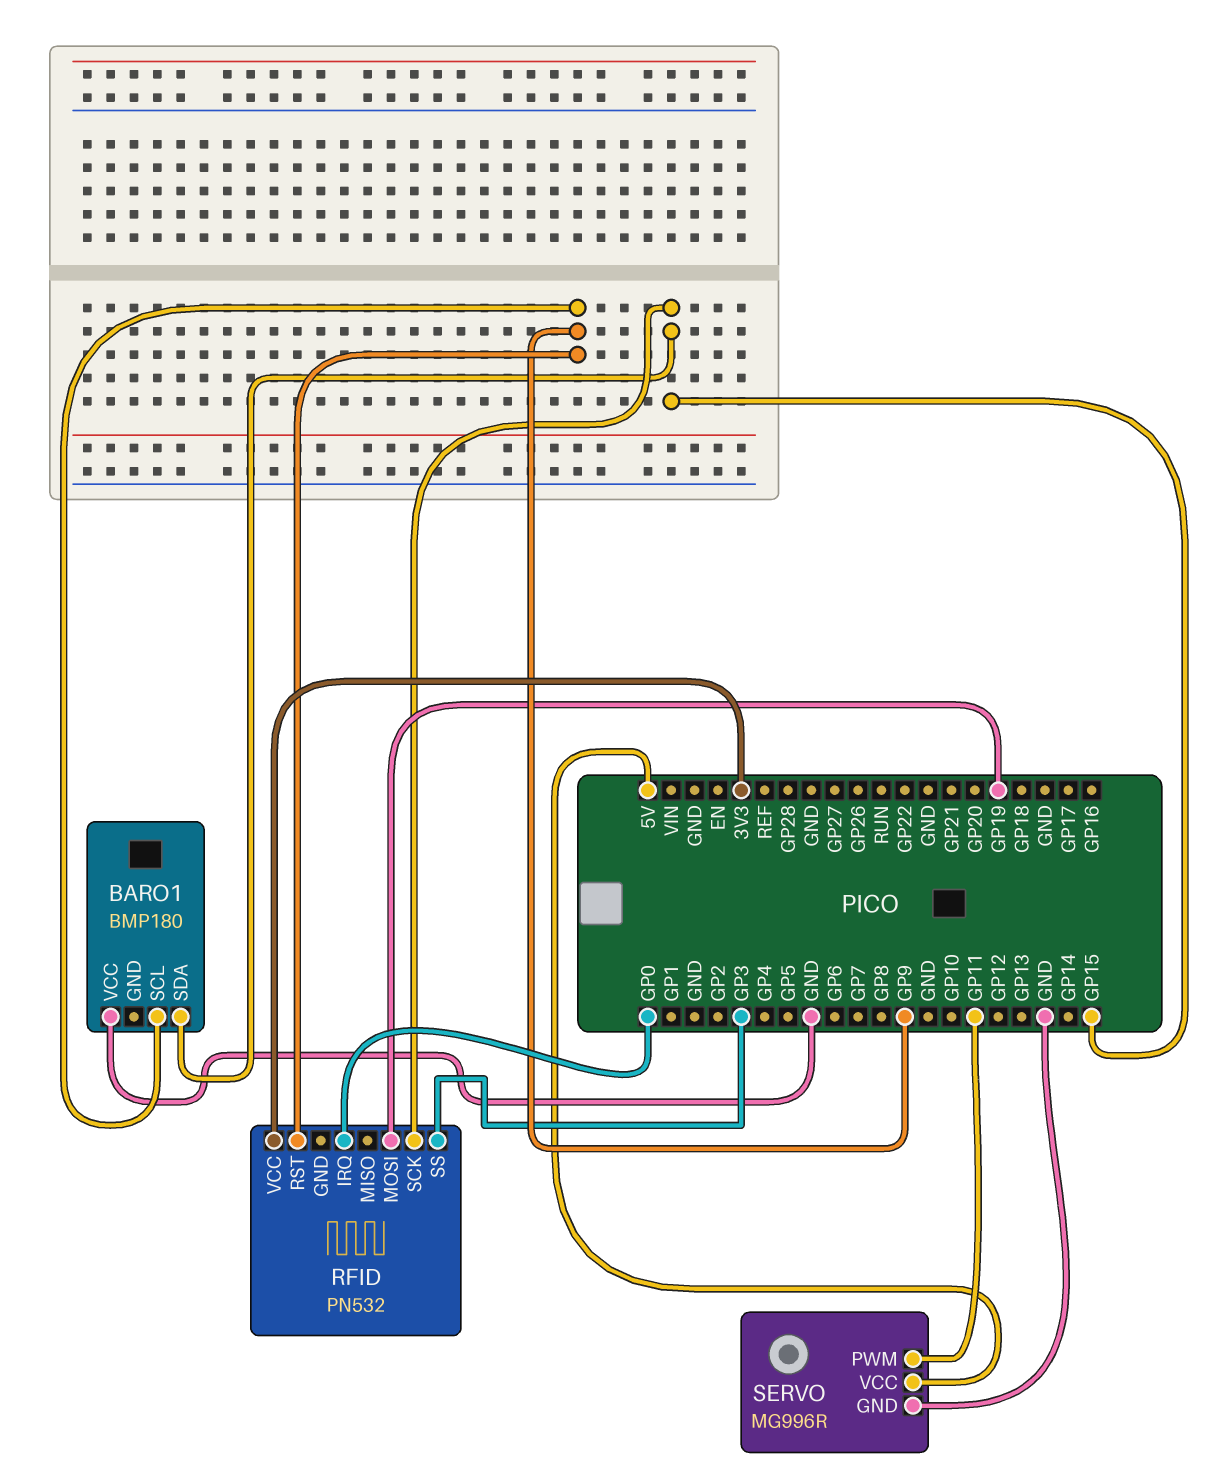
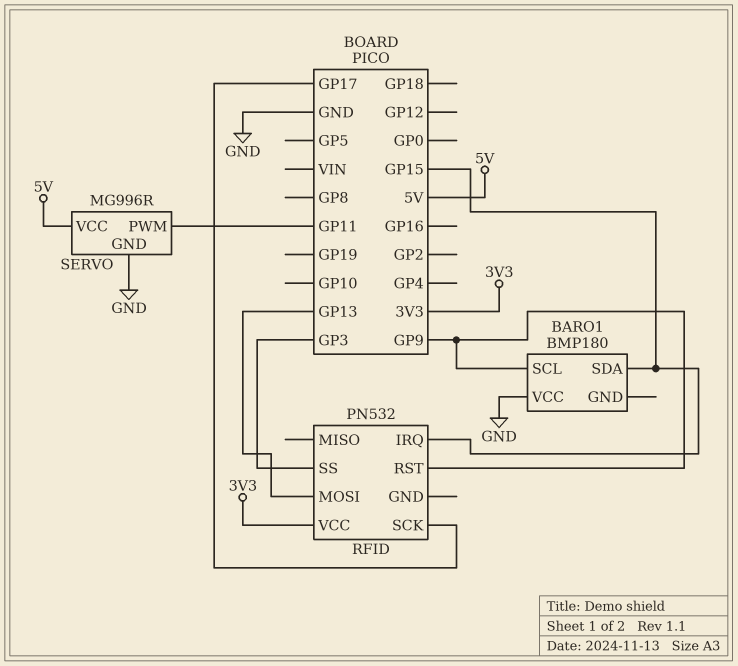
RFID pin IRQ: GP0 -> GP15
RFID pin MOSI: GP19 -> GP13
RFID pin SCK: GP15 -> GP17

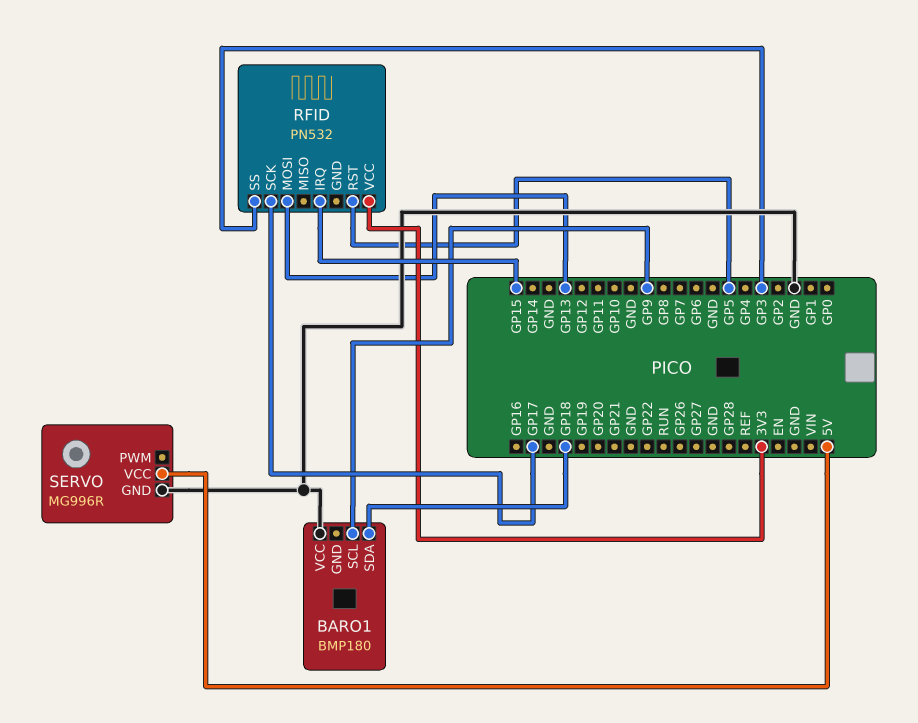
BARO1 pin SDA: GP15 -> GP18
RFID pin RST: GP9 -> GP5
SERVO pin PWM: GP11 -> none

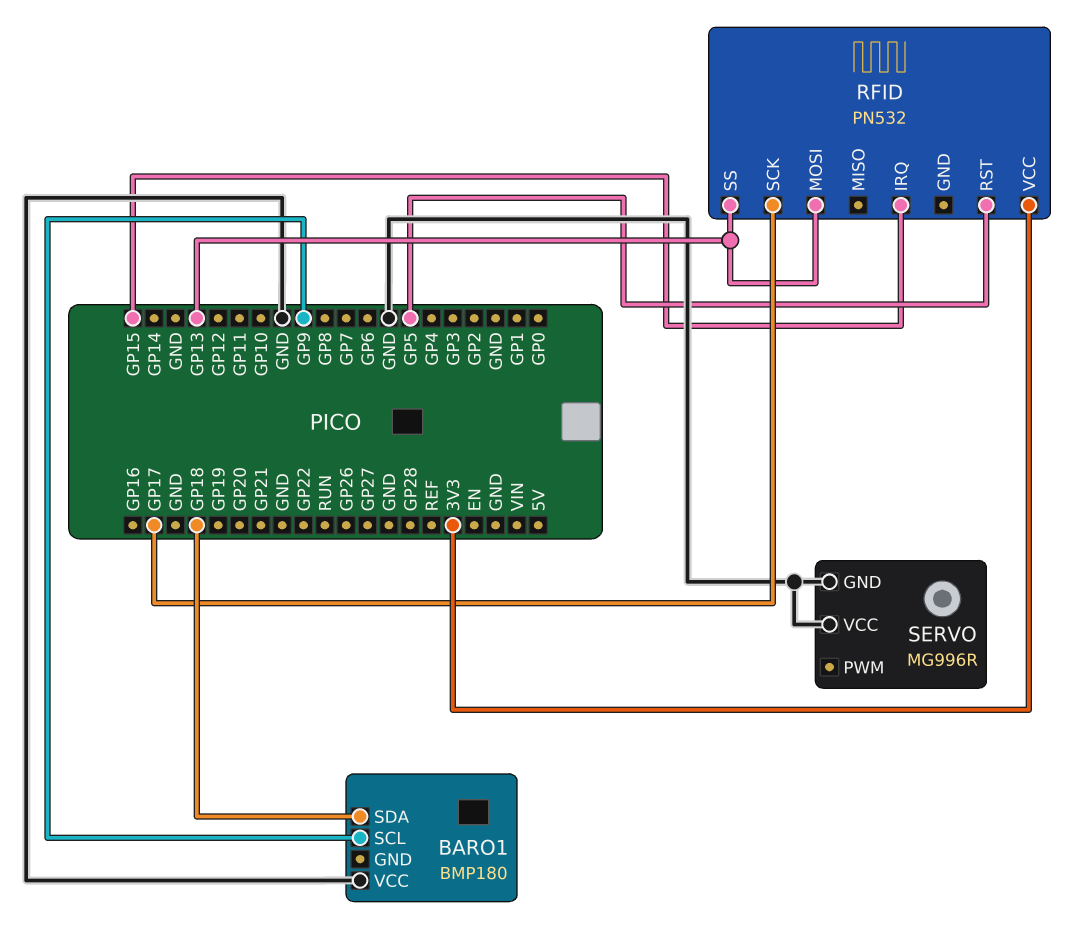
RFID pin SS: GP3 -> GP13
SERVO pin VCC: 5V -> GND

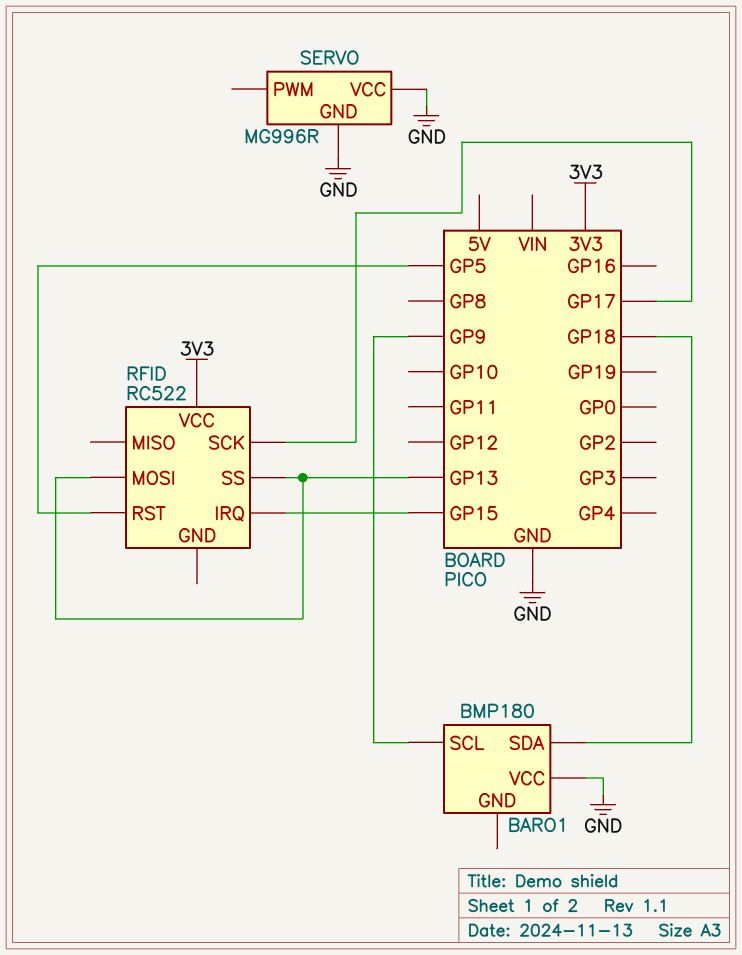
RFID: PN532 -> RC522

